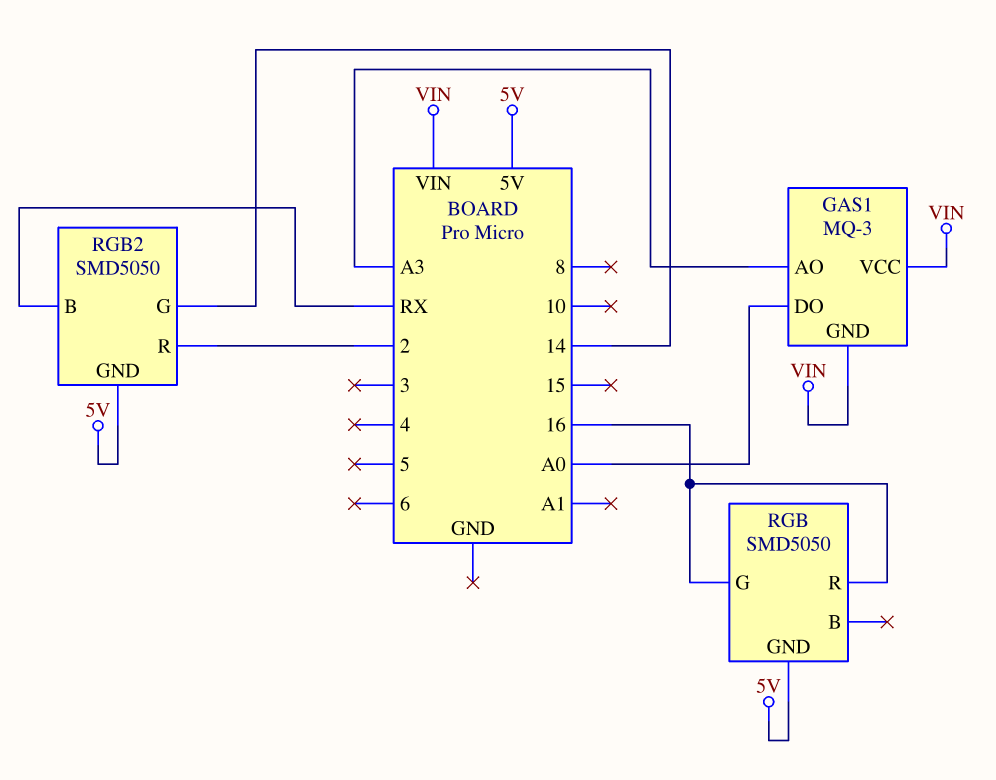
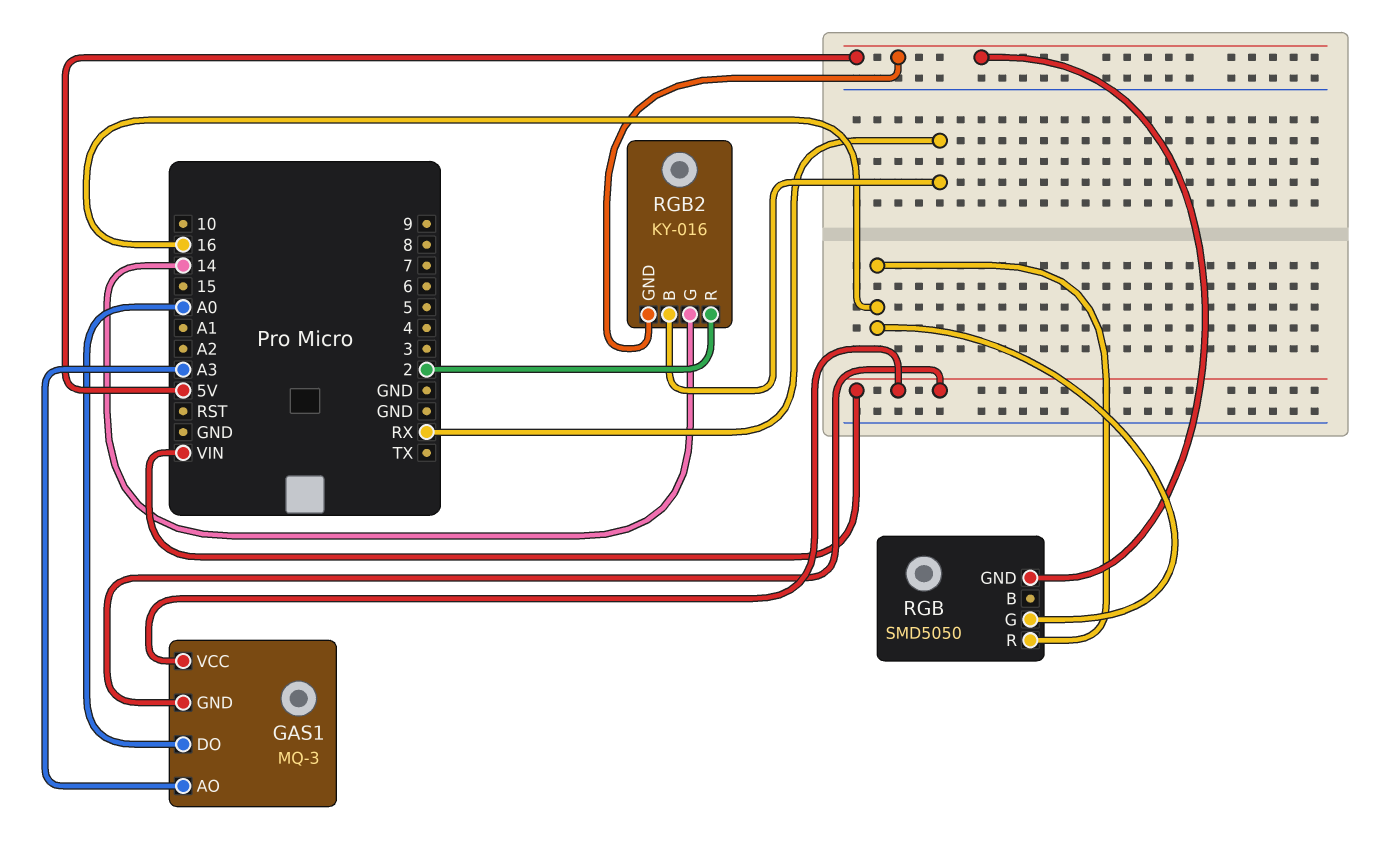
RGB2: SMD5050 -> KY-016

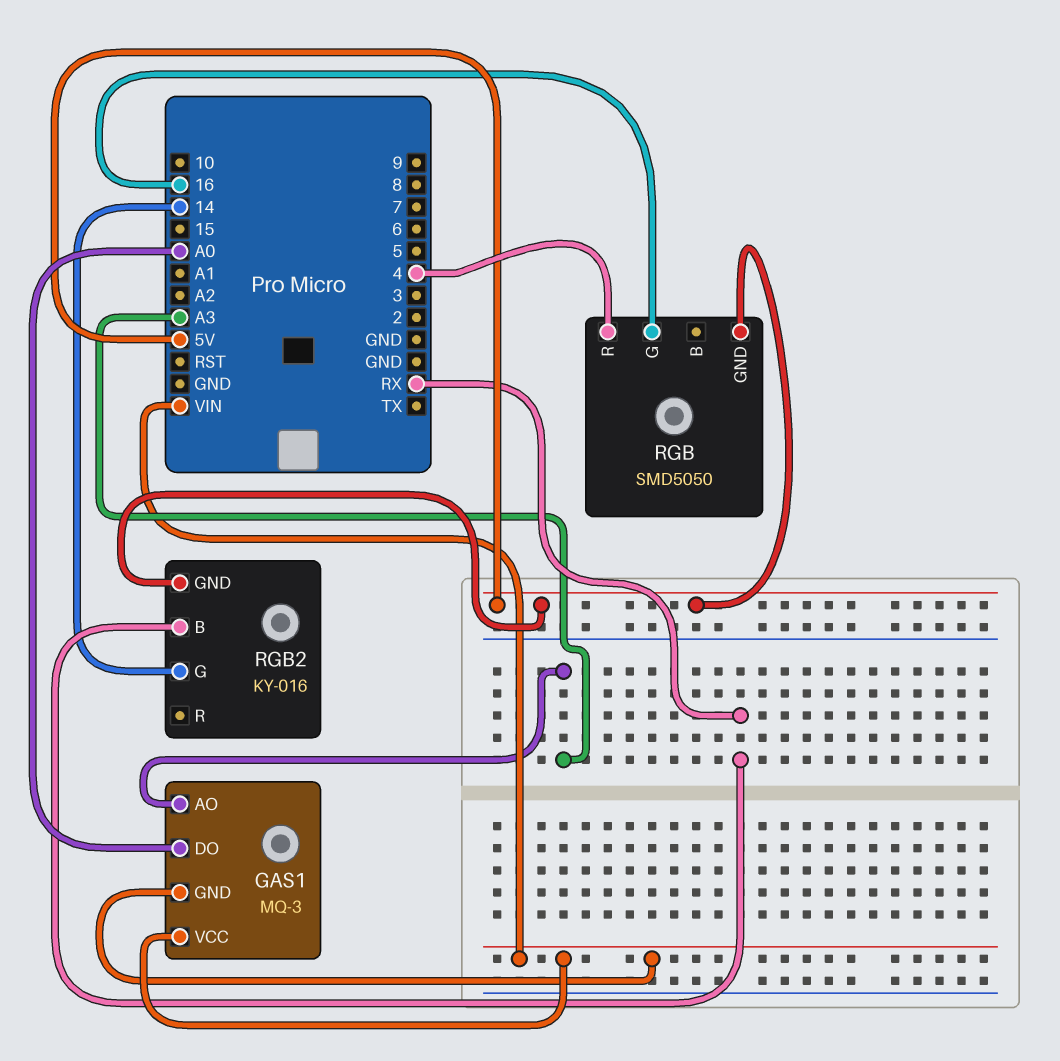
RGB pin R: 16 -> 4
RGB2 pin R: 2 -> none

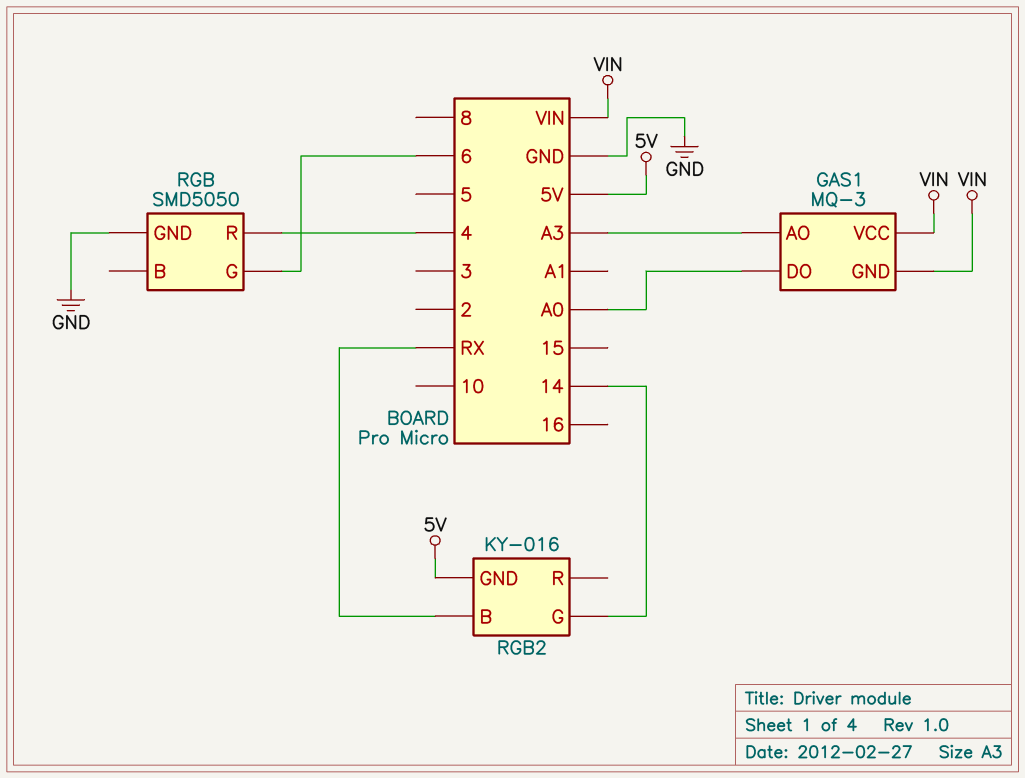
RGB pin G: 16 -> 6
RGB pin GND: 5V -> GND

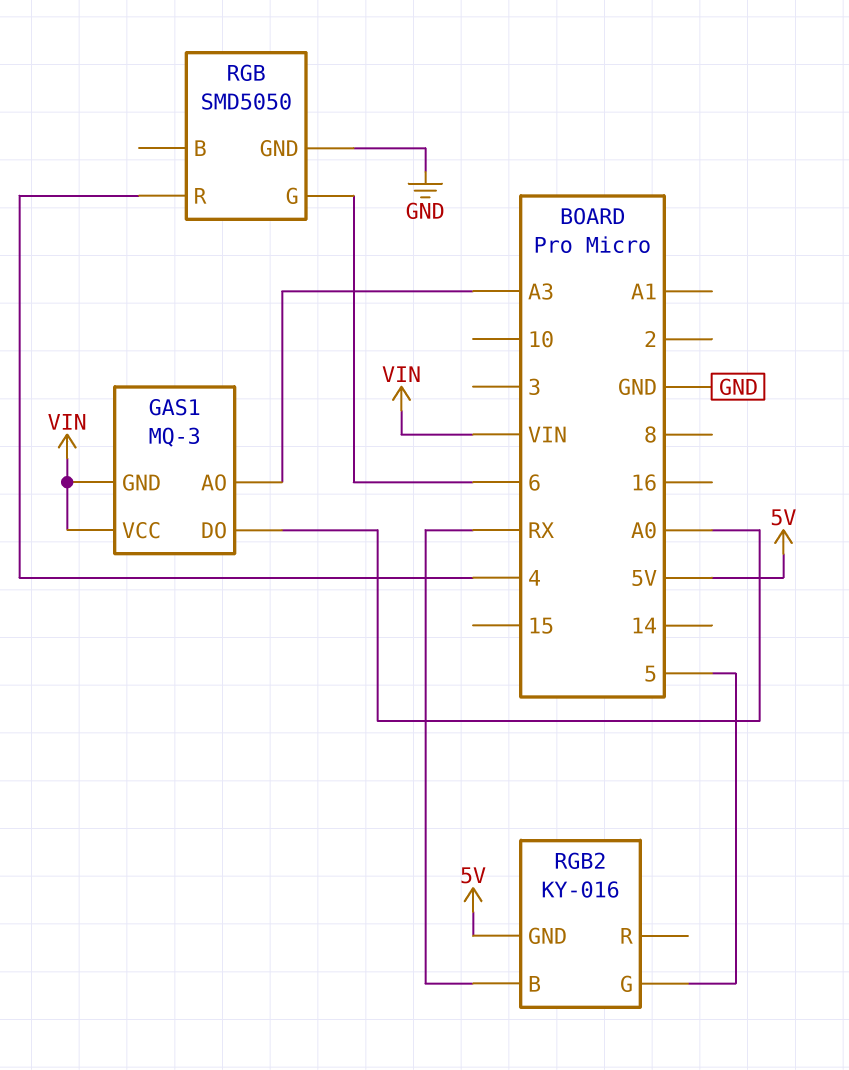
RGB2 pin G: 14 -> 5

